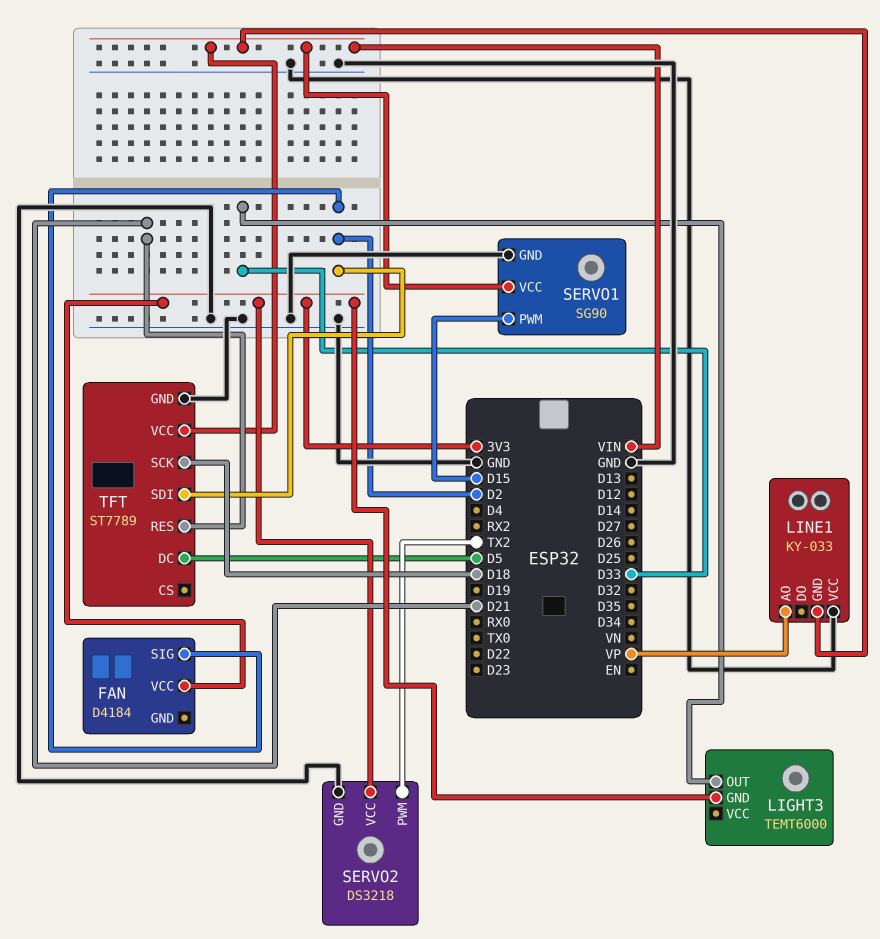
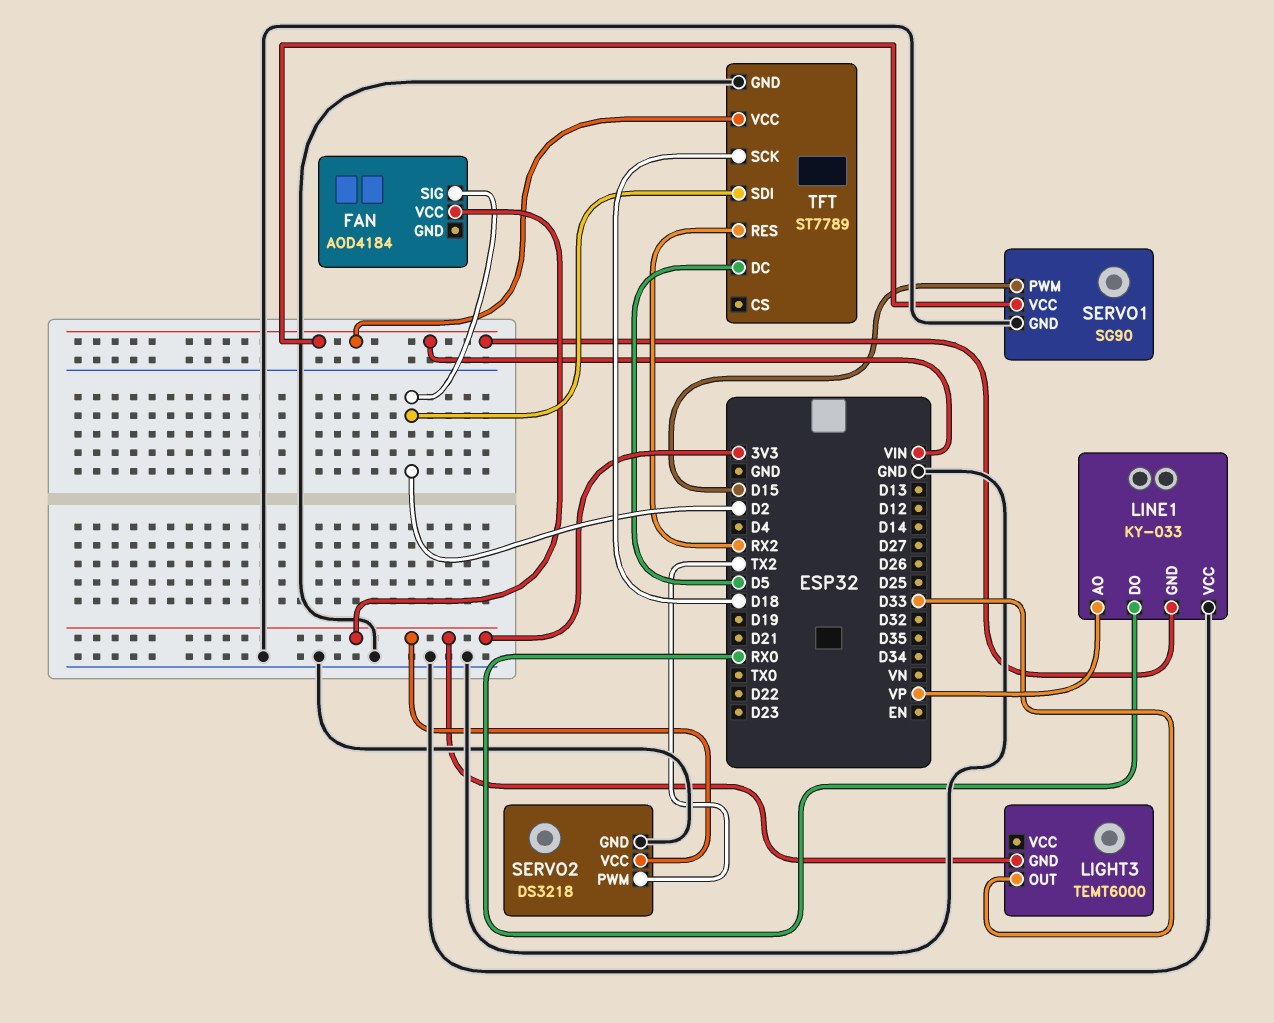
FAN: D4184 -> AOD4184
LINE1 pin DO: none -> RX0
TFT pin RES: D21 -> RX2

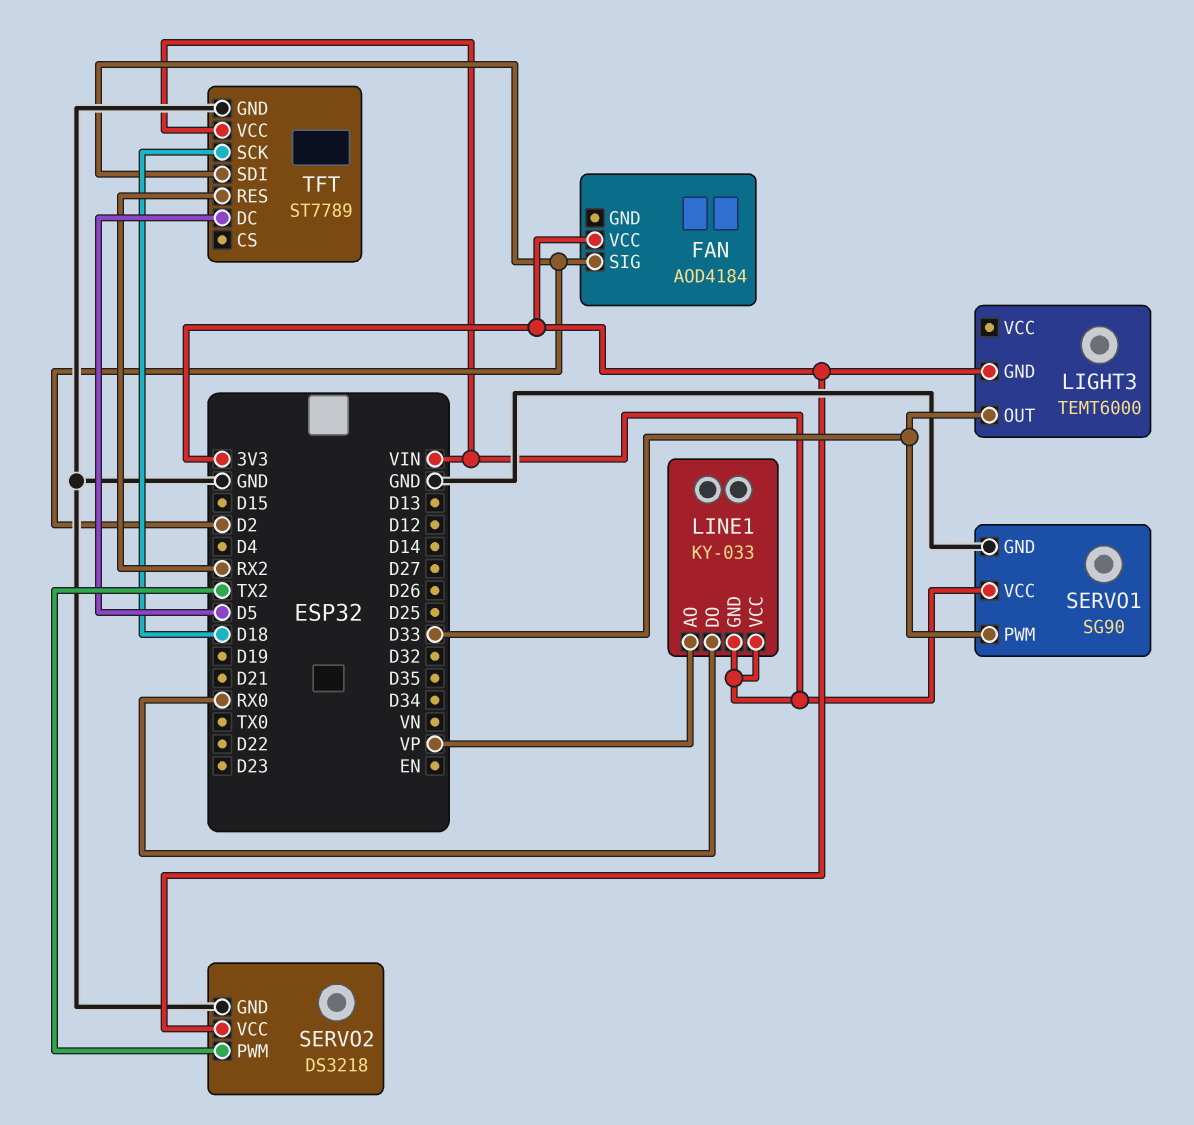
LINE1 pin VCC: GND -> VIN
SERVO1 pin PWM: D15 -> D33

